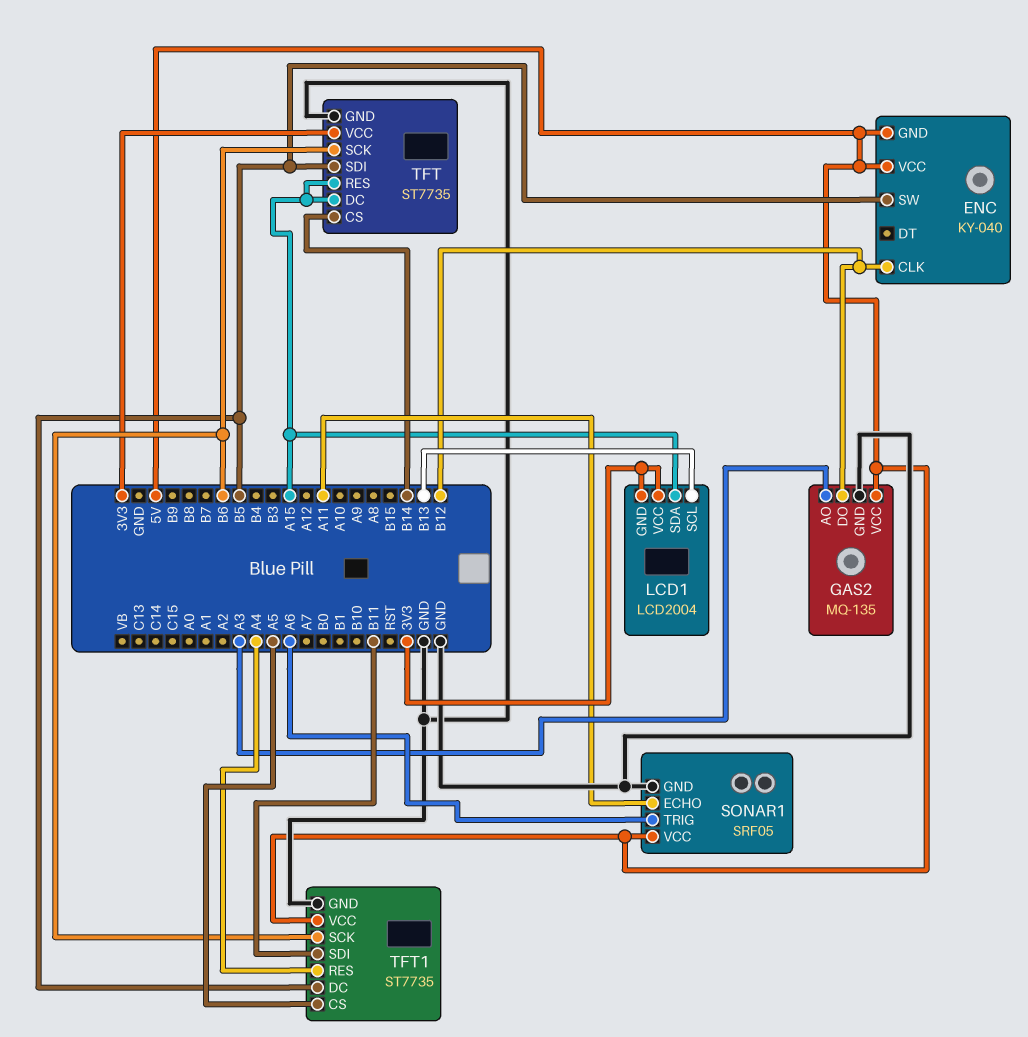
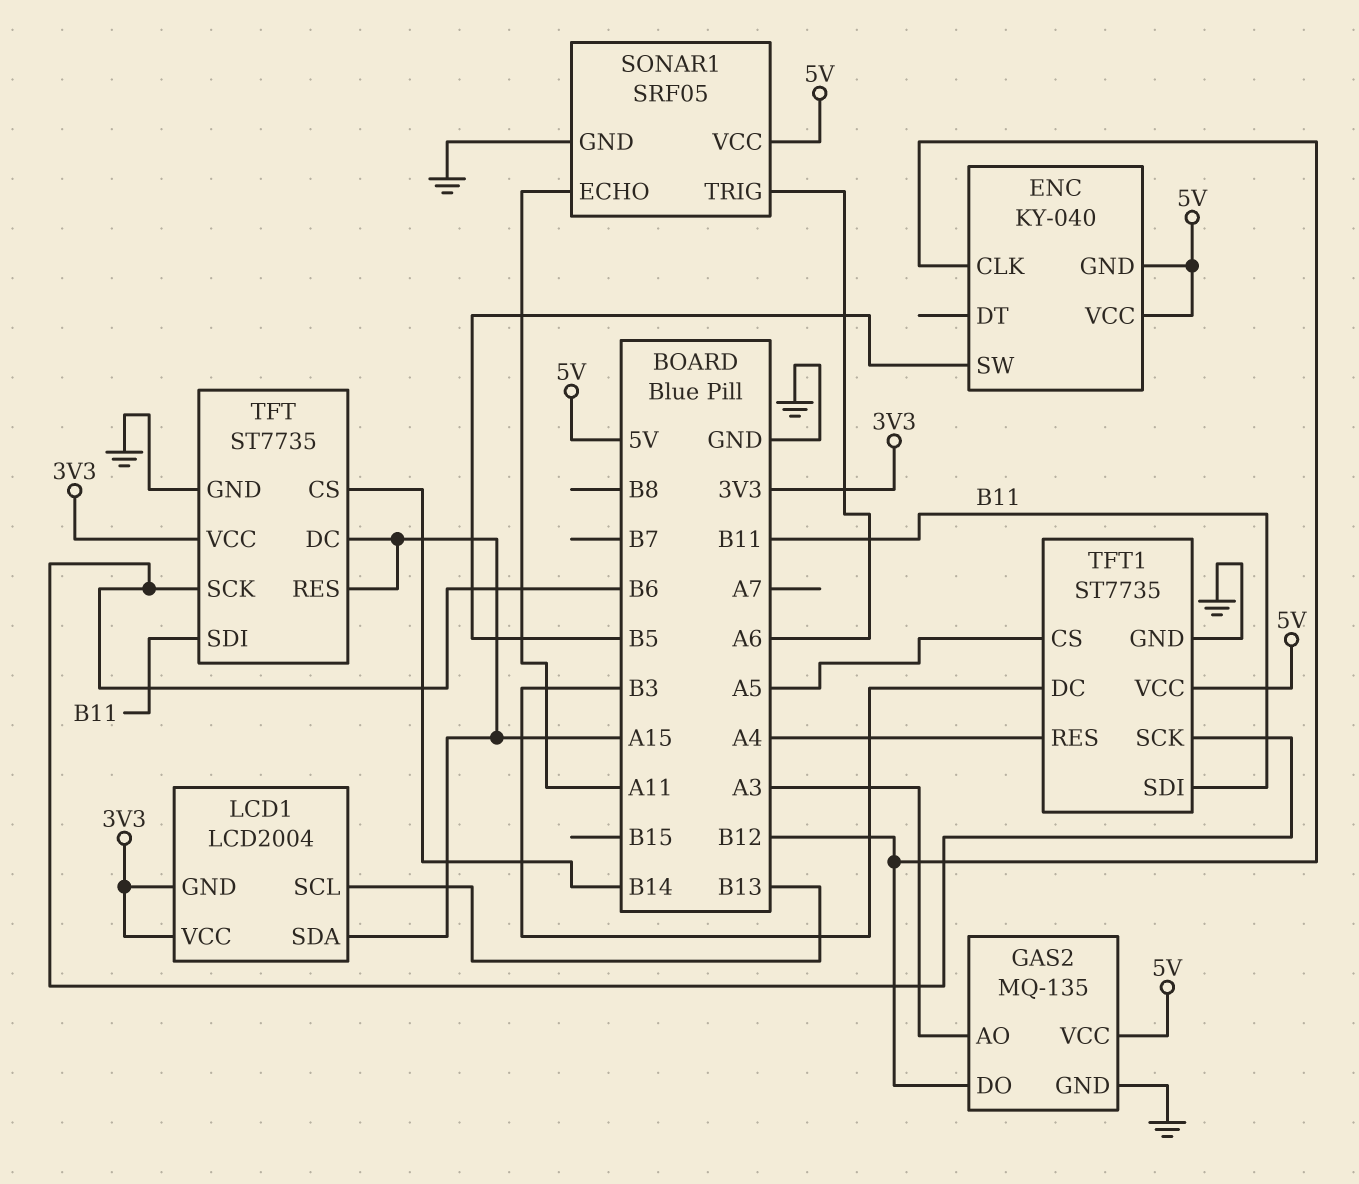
TFT pin SDI: B5 -> B11
TFT1 pin DC: B5 -> B3

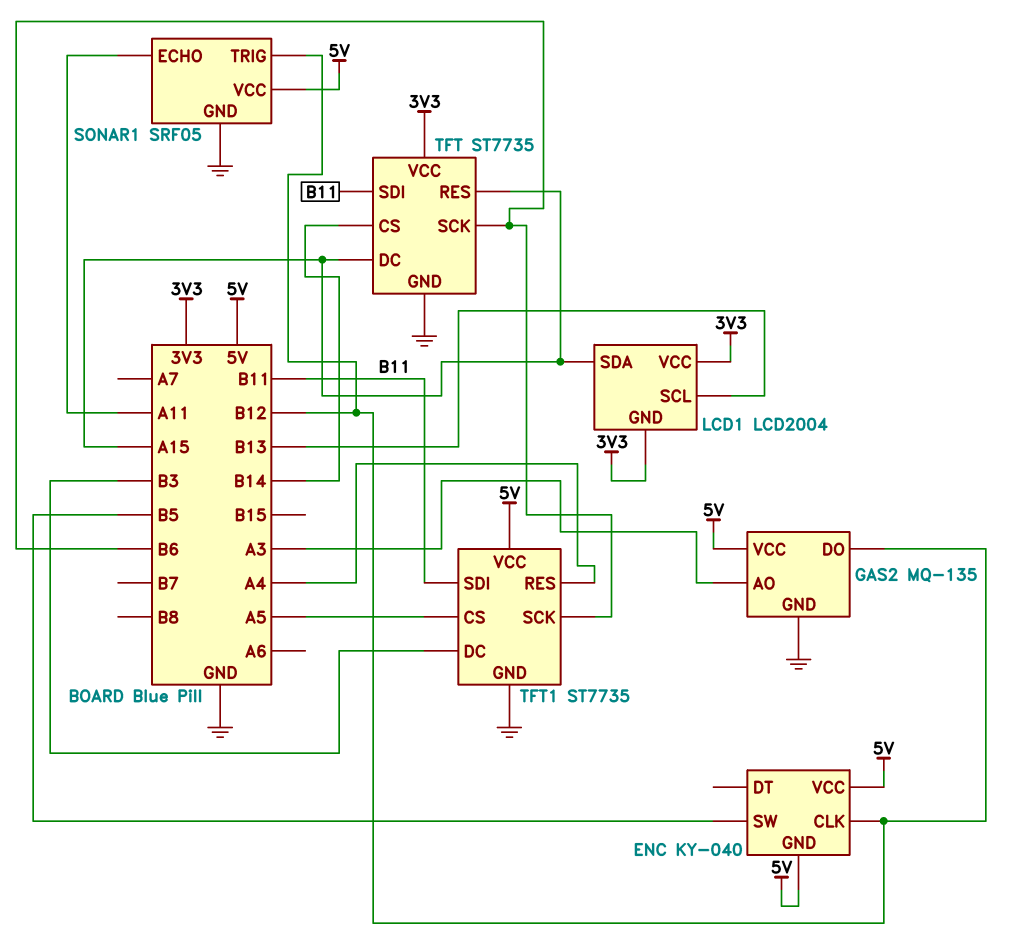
SONAR1 pin TRIG: A6 -> B12

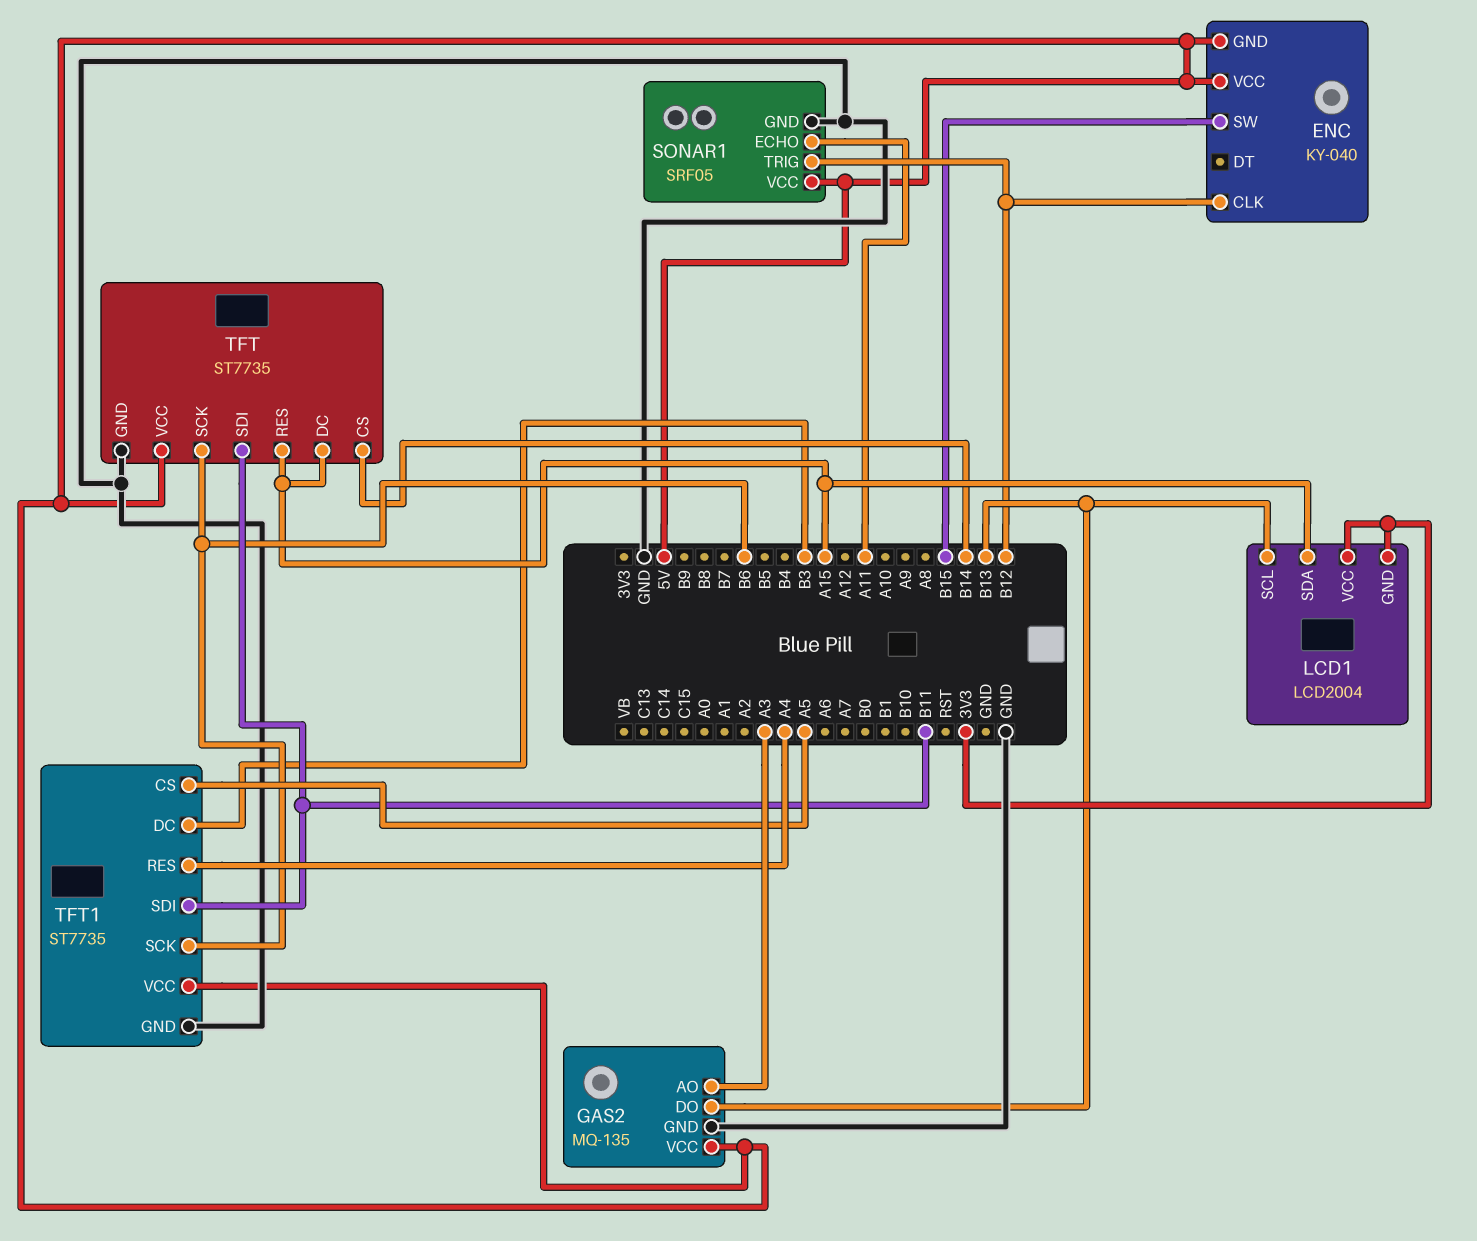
ENC pin SW: B5 -> B15
GAS2 pin DO: B12 -> B13
TFT pin VCC: 3V3 -> 5V

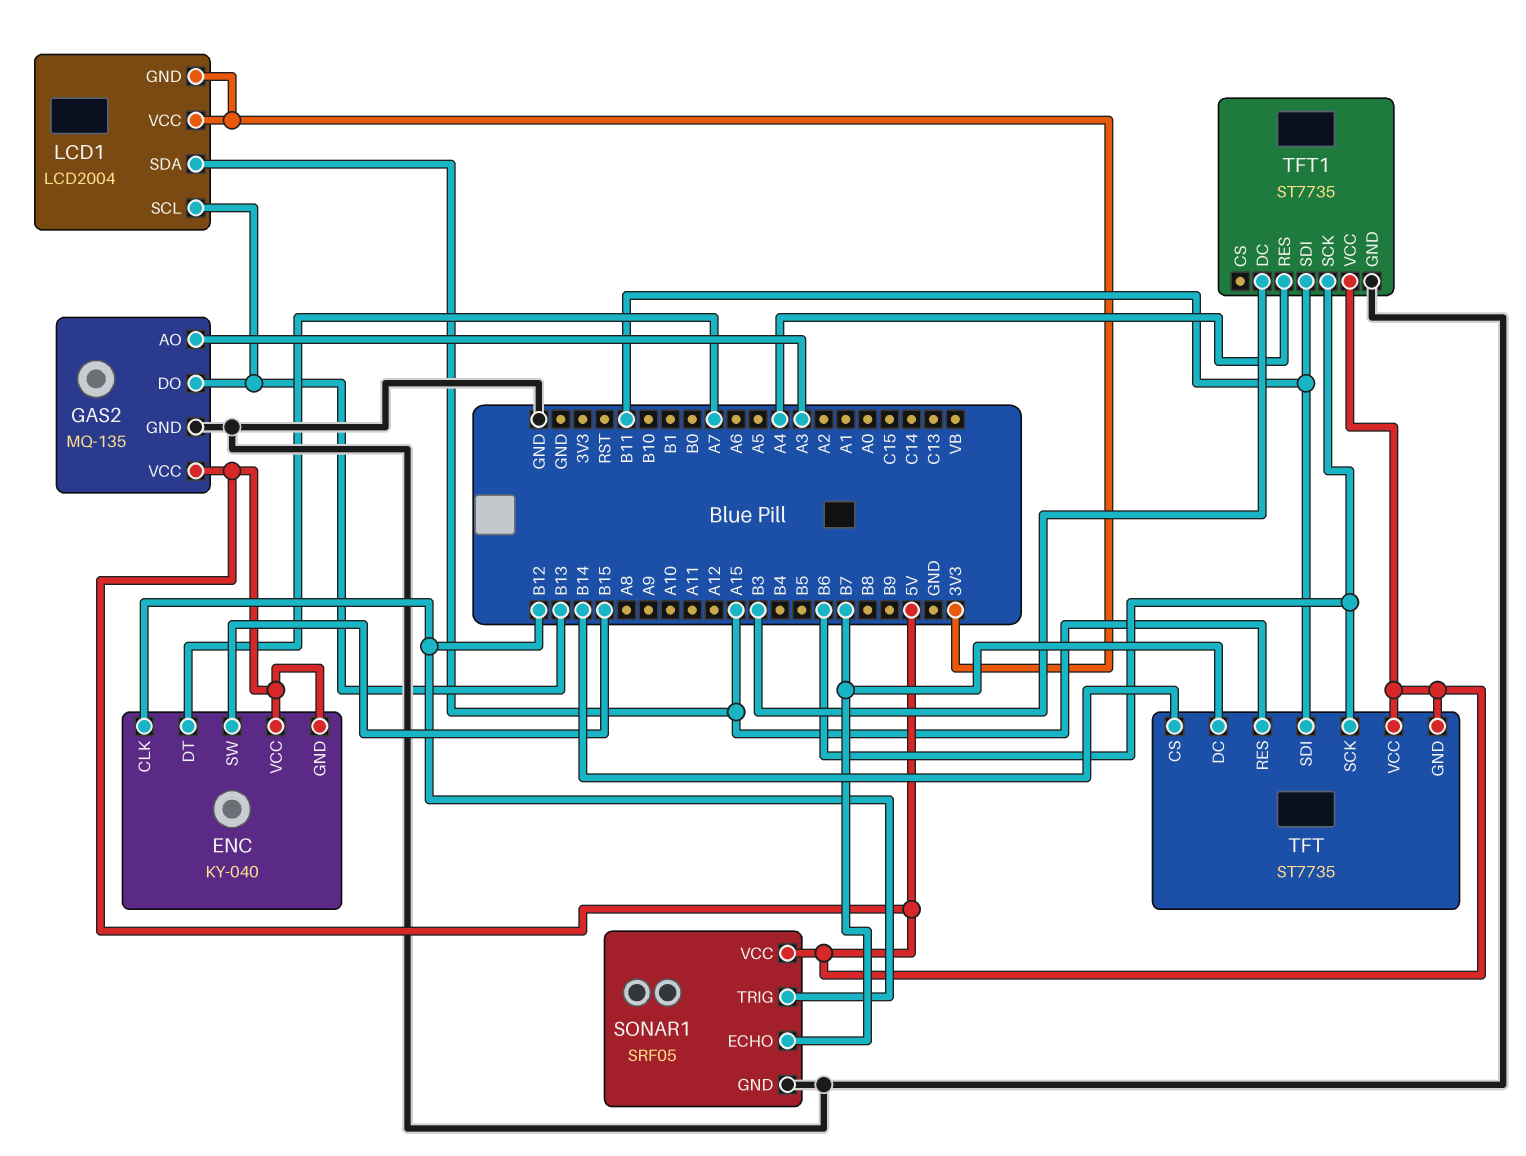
ENC pin DT: none -> A7
SONAR1 pin ECHO: A11 -> B7
TFT pin DC: A15 -> B7
TFT pin GND: GND -> 5V
TFT1 pin CS: A5 -> none

